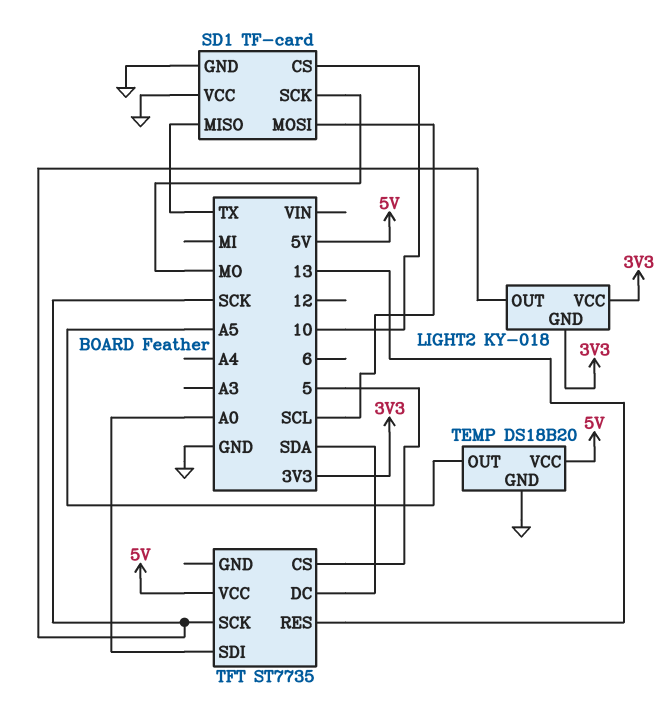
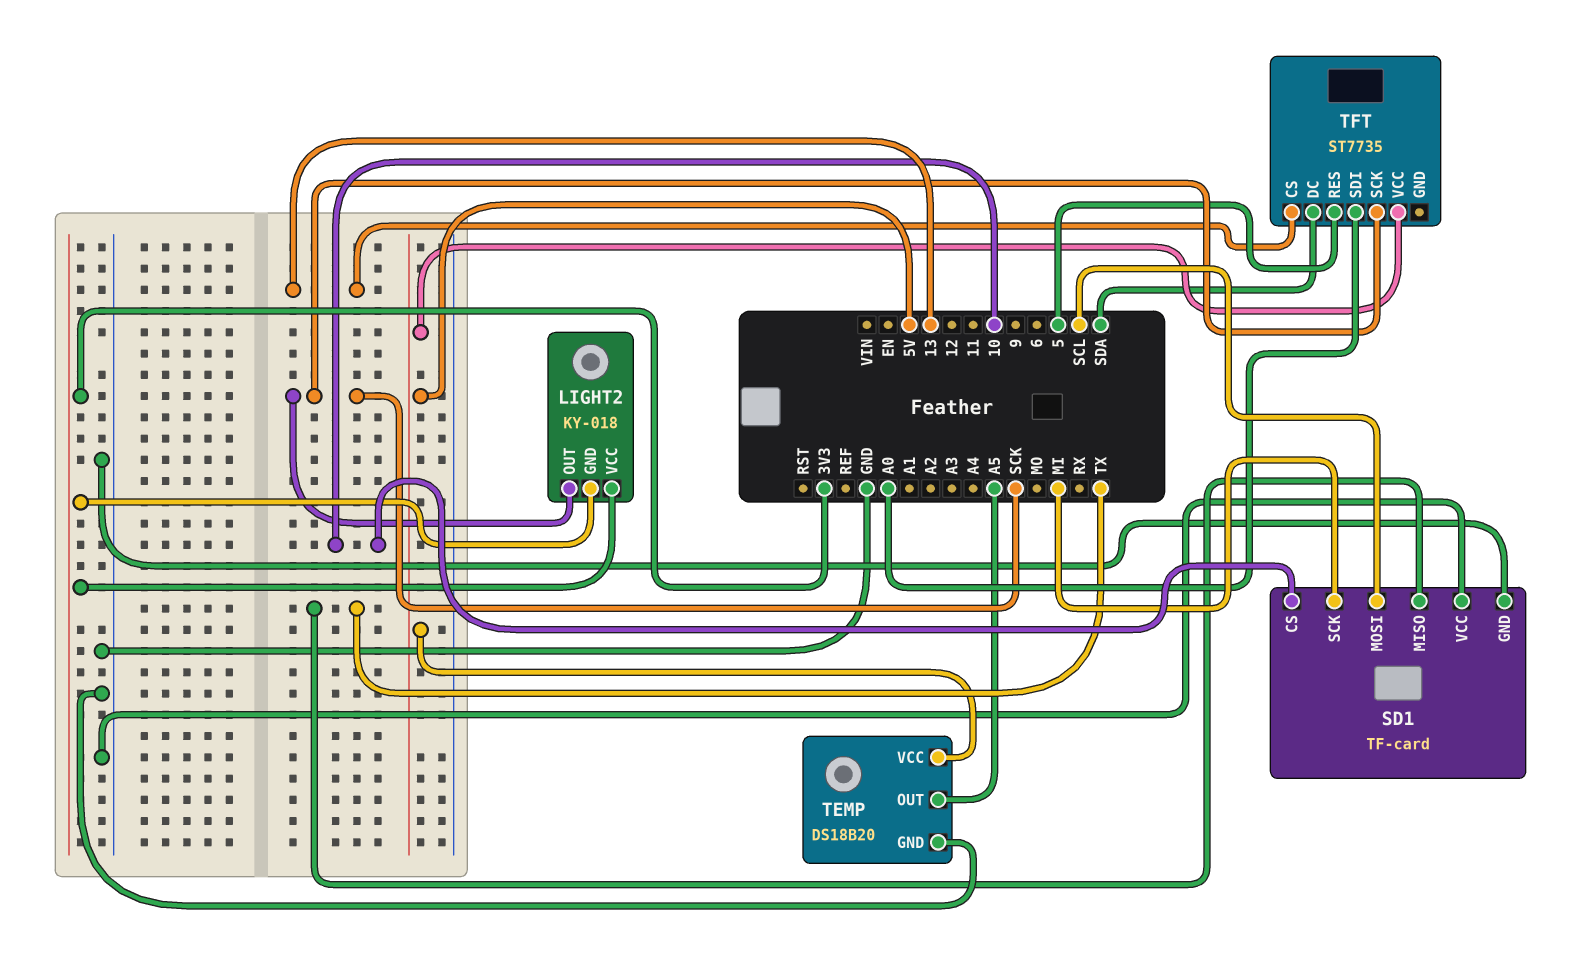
SD1 pin SCK: MO -> MI
TFT pin CS: 5 -> 13
TFT pin RES: 13 -> 5

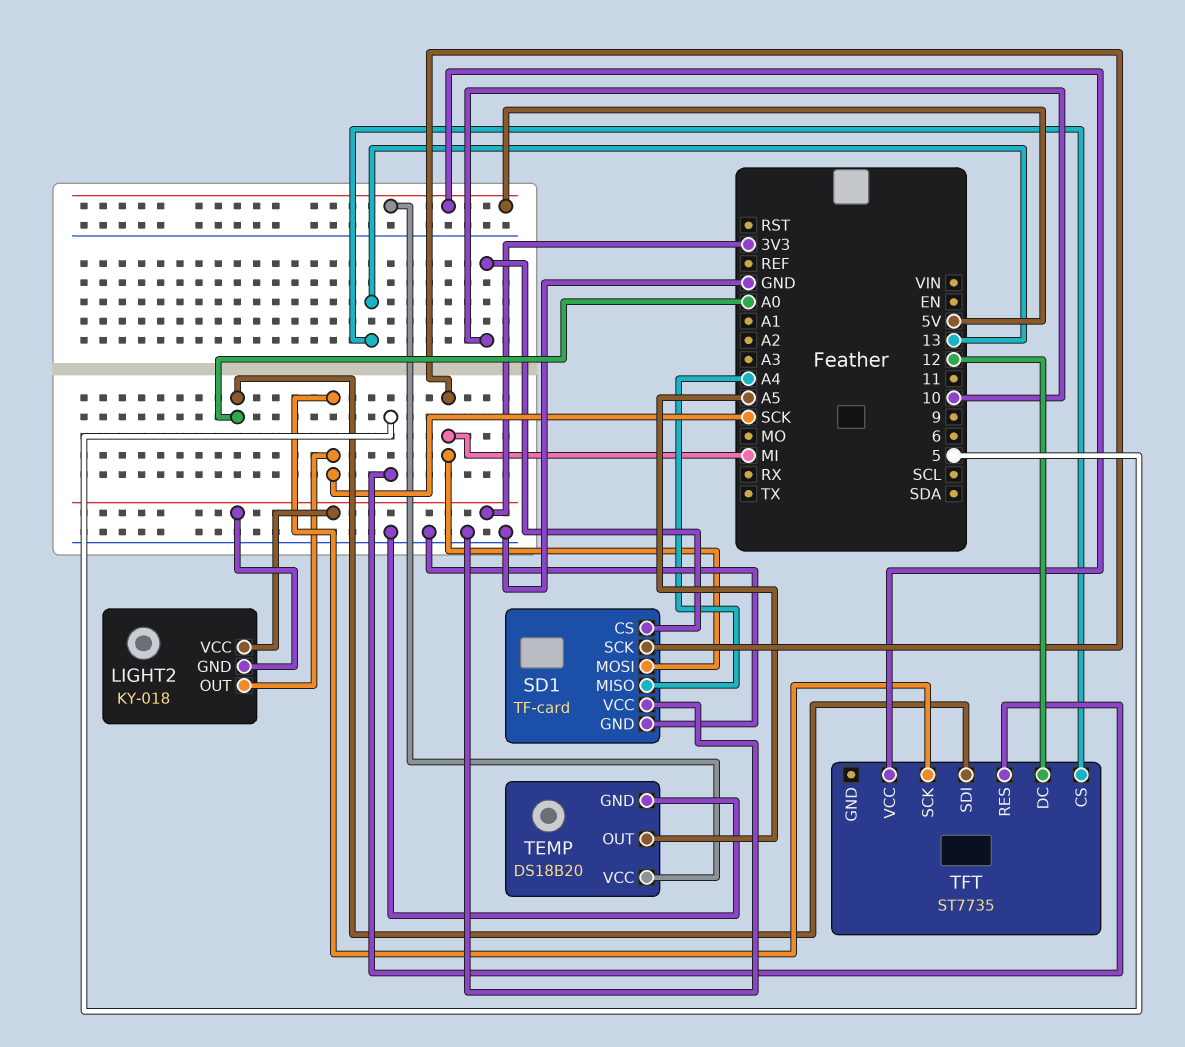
SD1 pin MISO: TX -> A4
SD1 pin MOSI: SCL -> MI
TFT pin DC: SDA -> 12

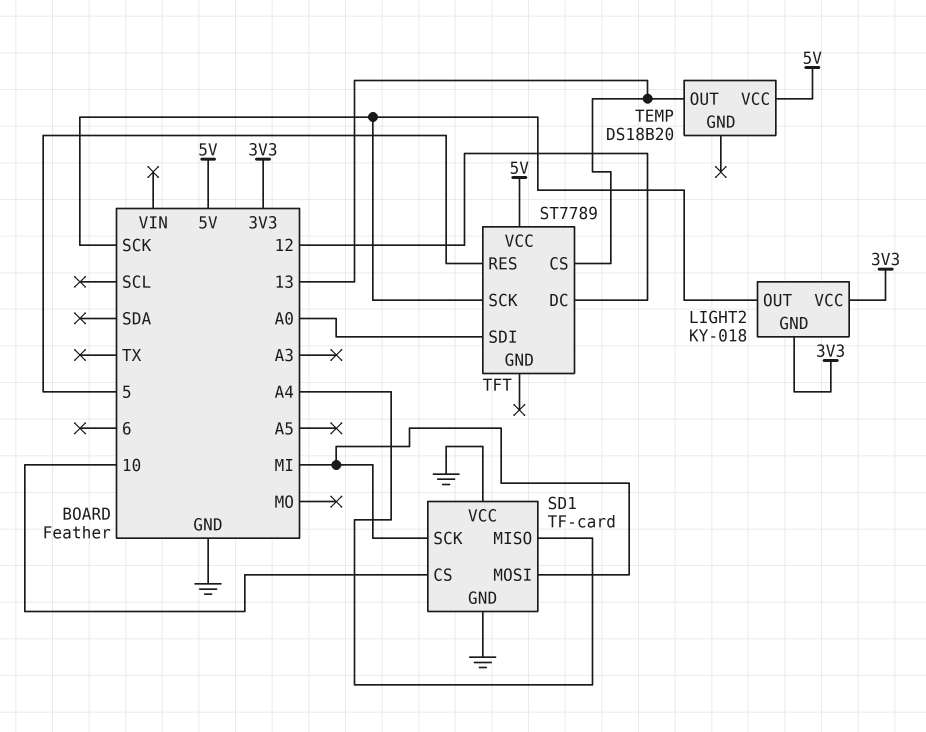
TEMP pin GND: GND -> none
TEMP pin OUT: A5 -> 13
TFT: ST7735 -> ST7789

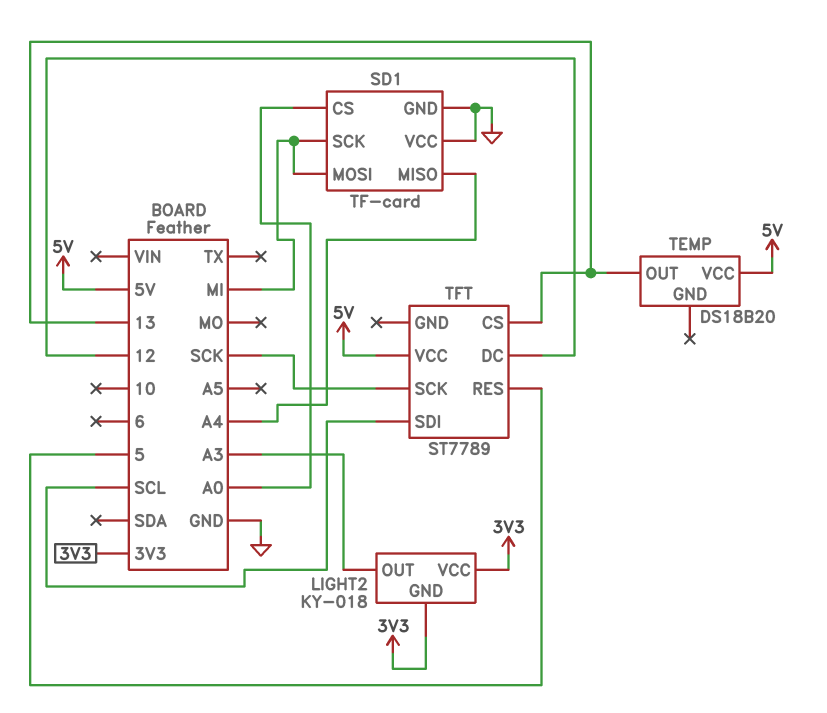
LIGHT2 pin OUT: SCK -> A3
SD1 pin CS: 10 -> A0
TFT pin SDI: A0 -> SCL

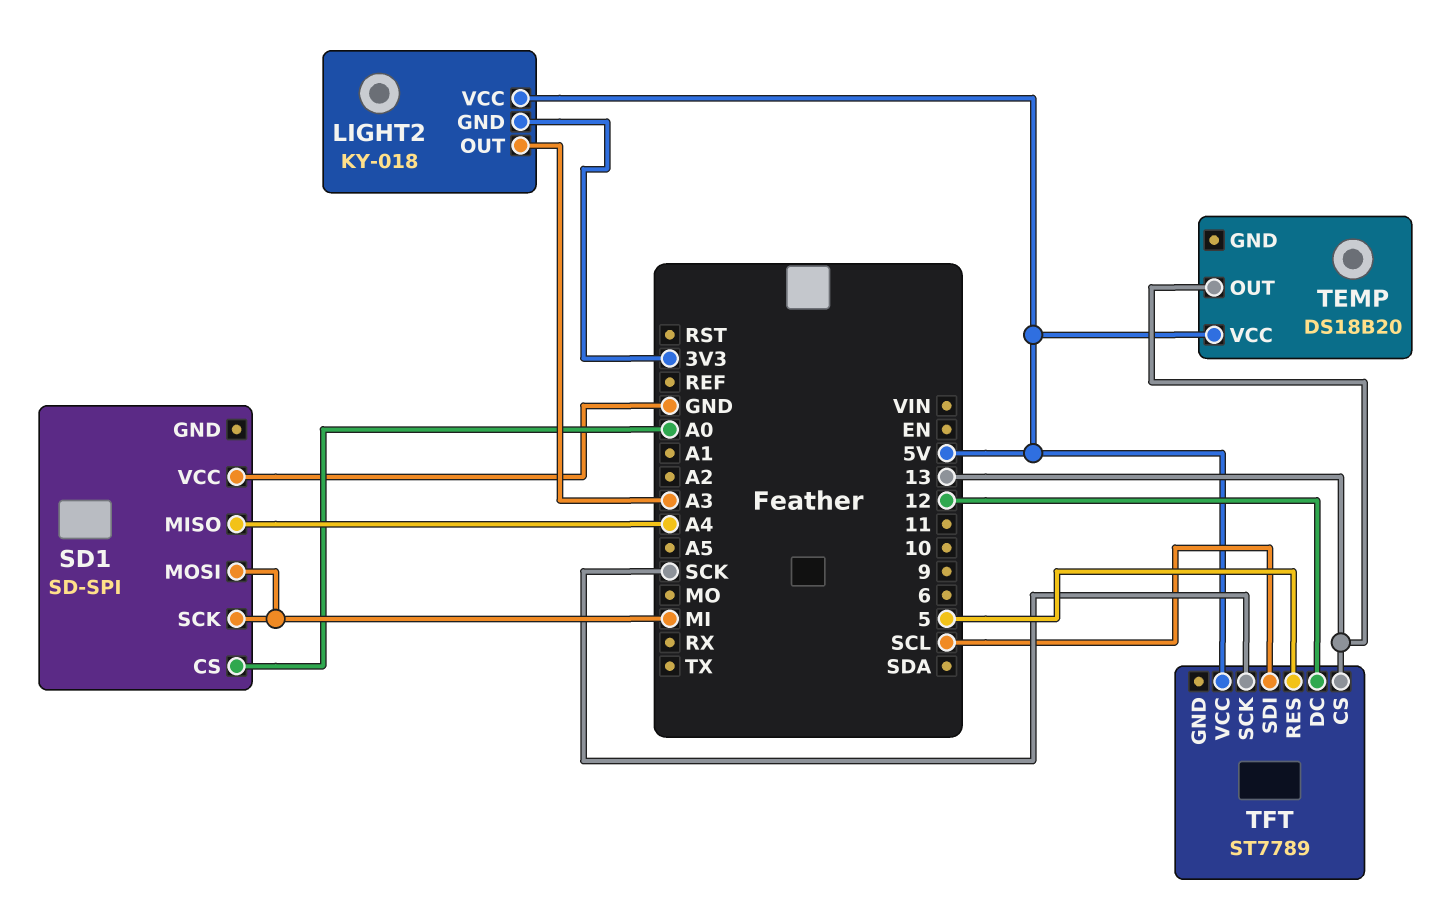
LIGHT2 pin VCC: 3V3 -> 5V
SD1: TF-card -> SD-SPI
SD1 pin GND: GND -> none

